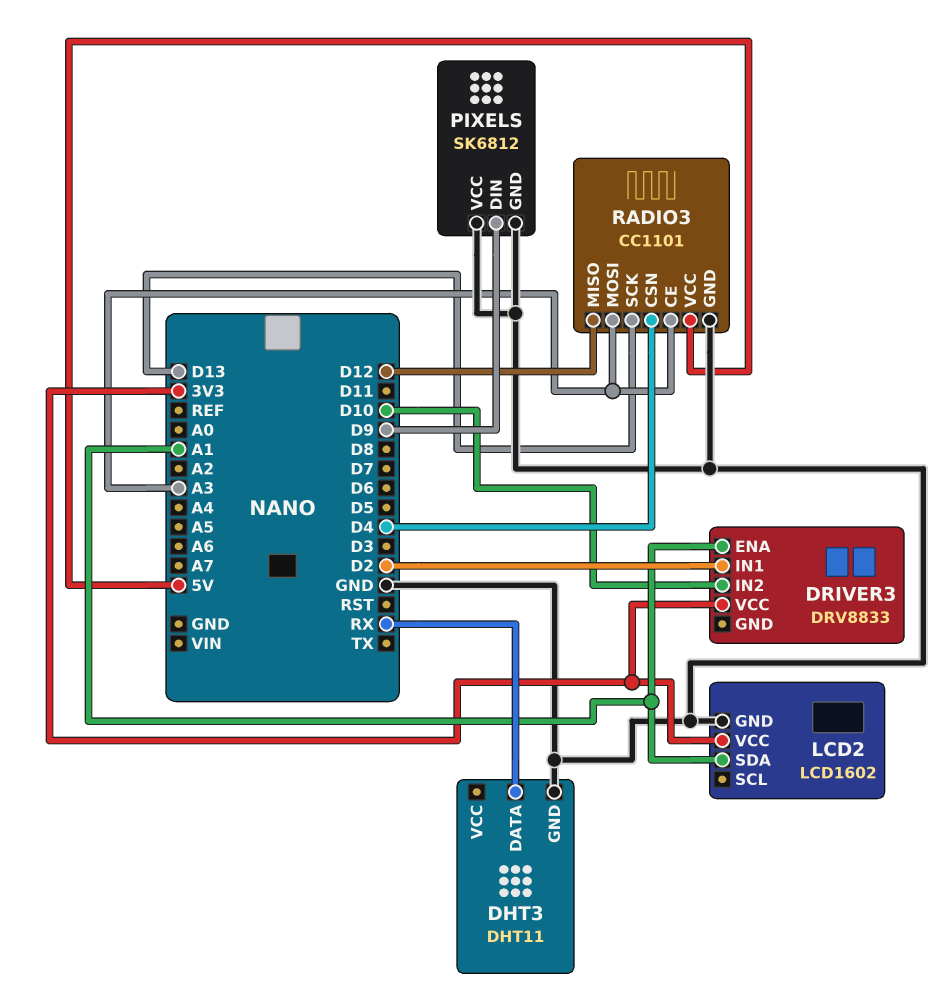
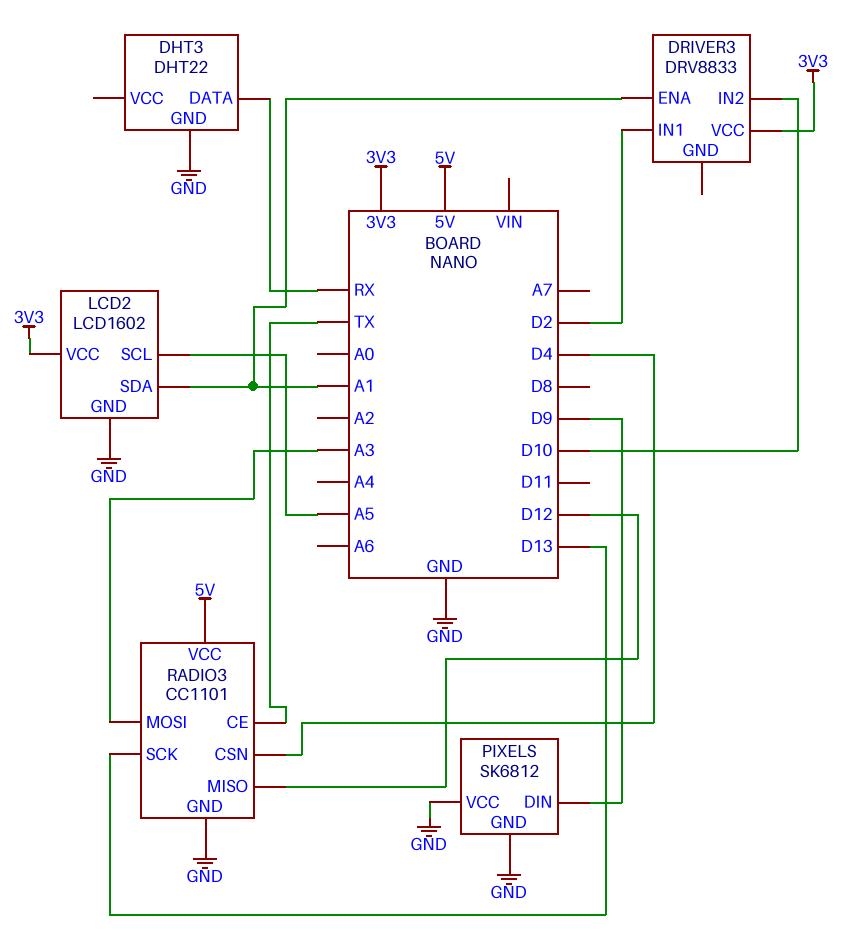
DHT3: DHT11 -> DHT22
LCD2 pin SCL: none -> A5
RADIO3 pin CE: A3 -> TX

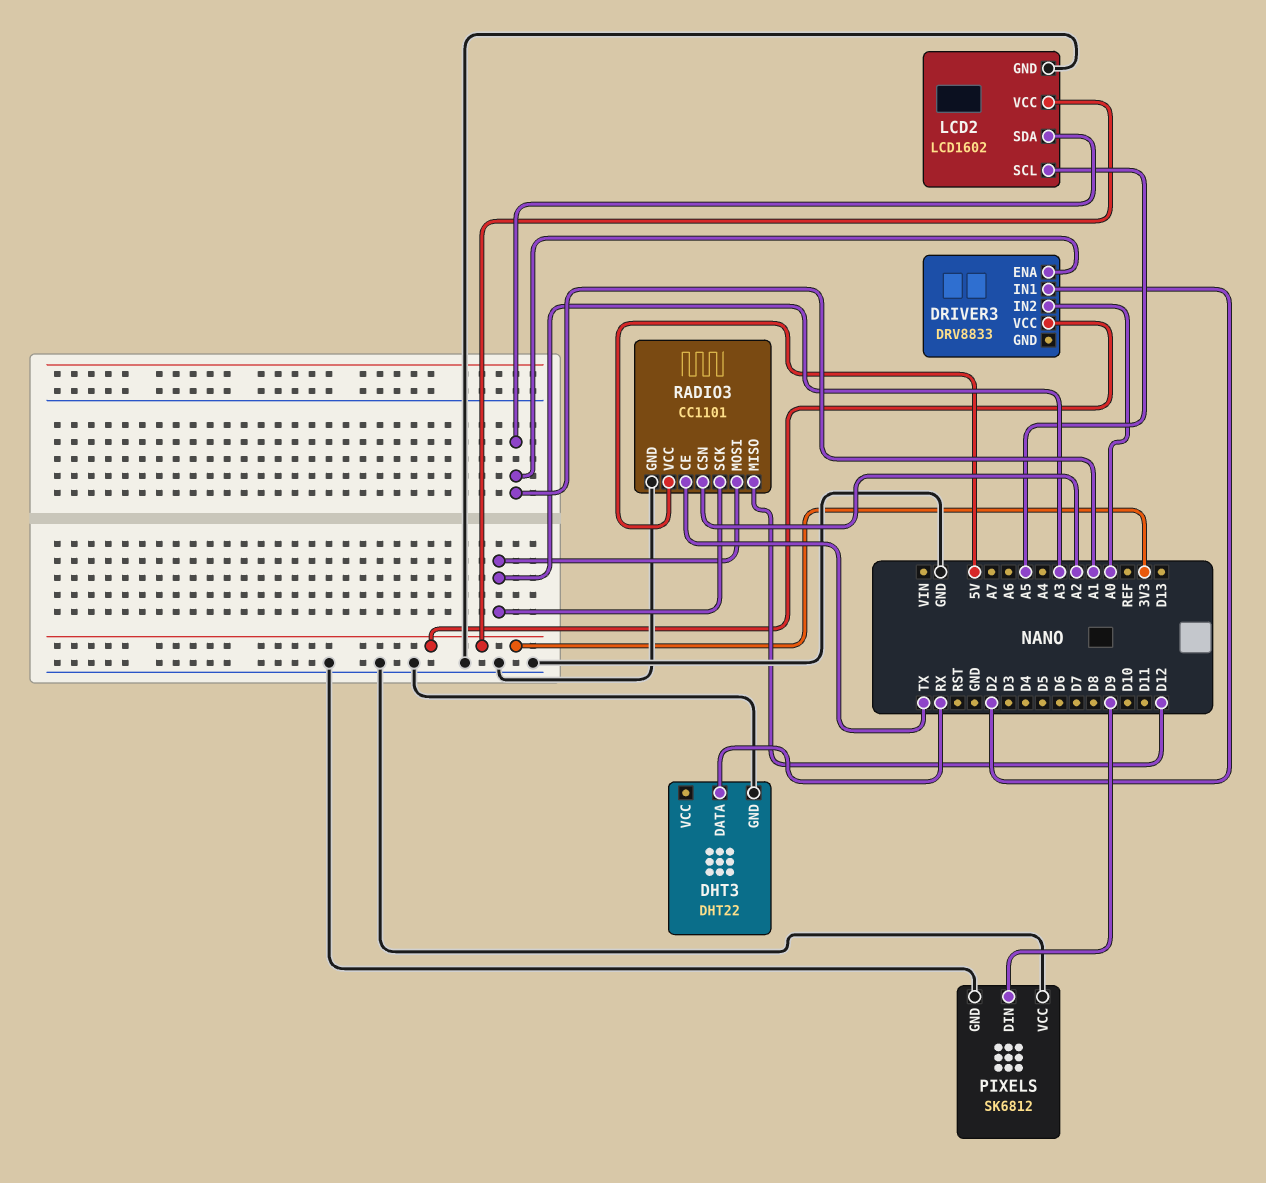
DRIVER3 pin IN2: D10 -> A0
RADIO3 pin CSN: D4 -> A2
RADIO3 pin SCK: D13 -> A3

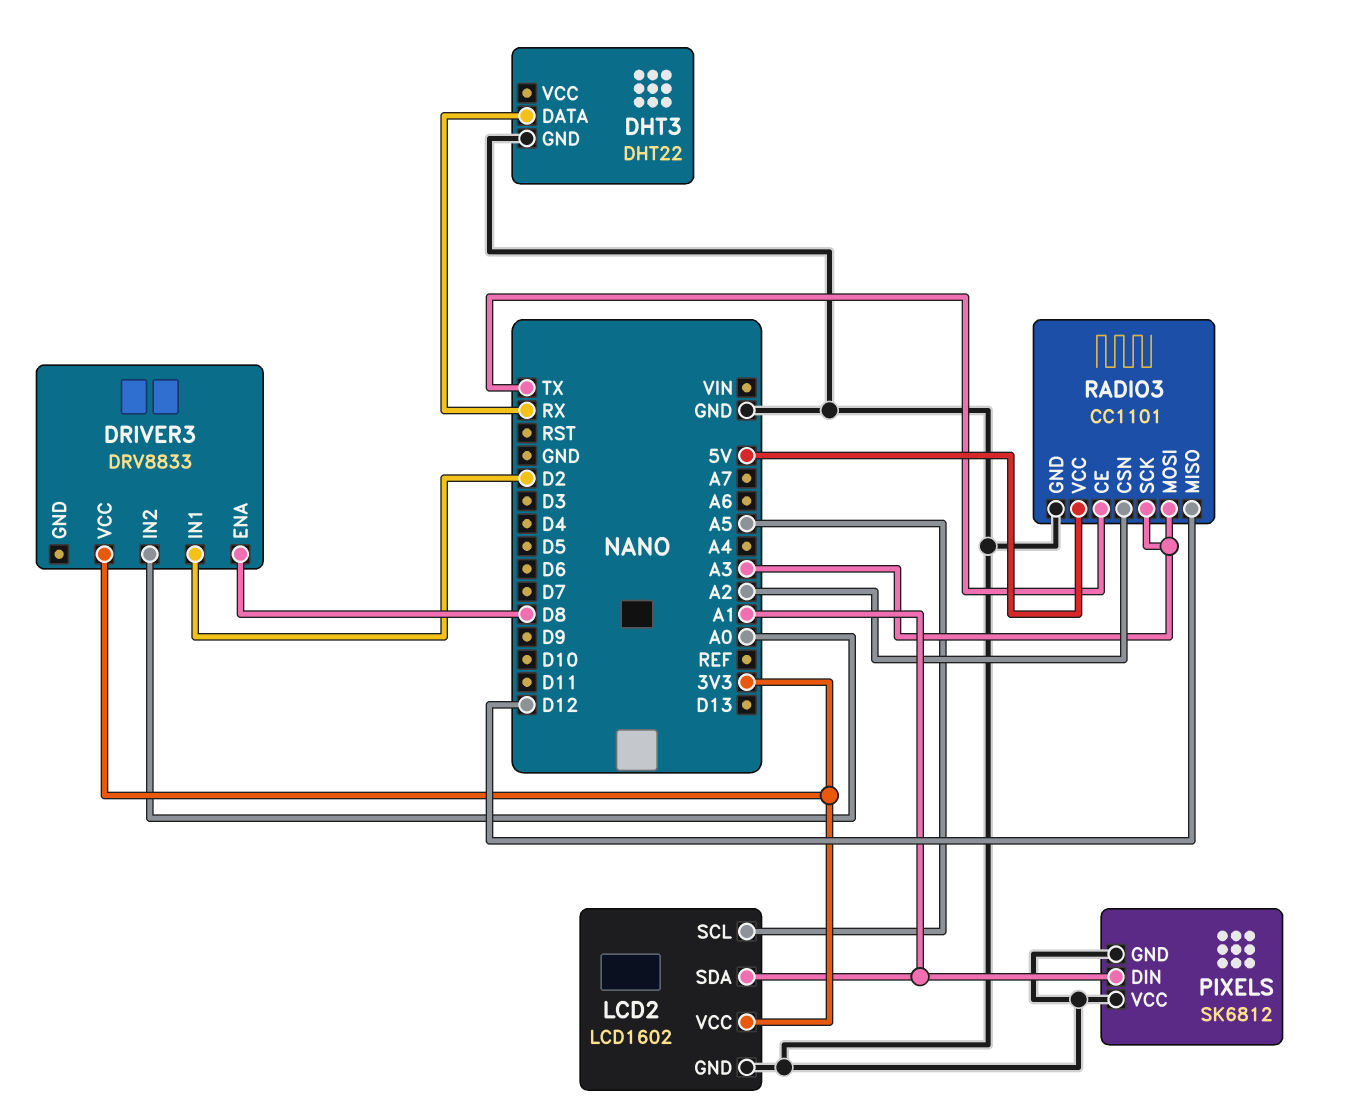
DRIVER3 pin ENA: A1 -> D8
PIXELS pin DIN: D9 -> A1

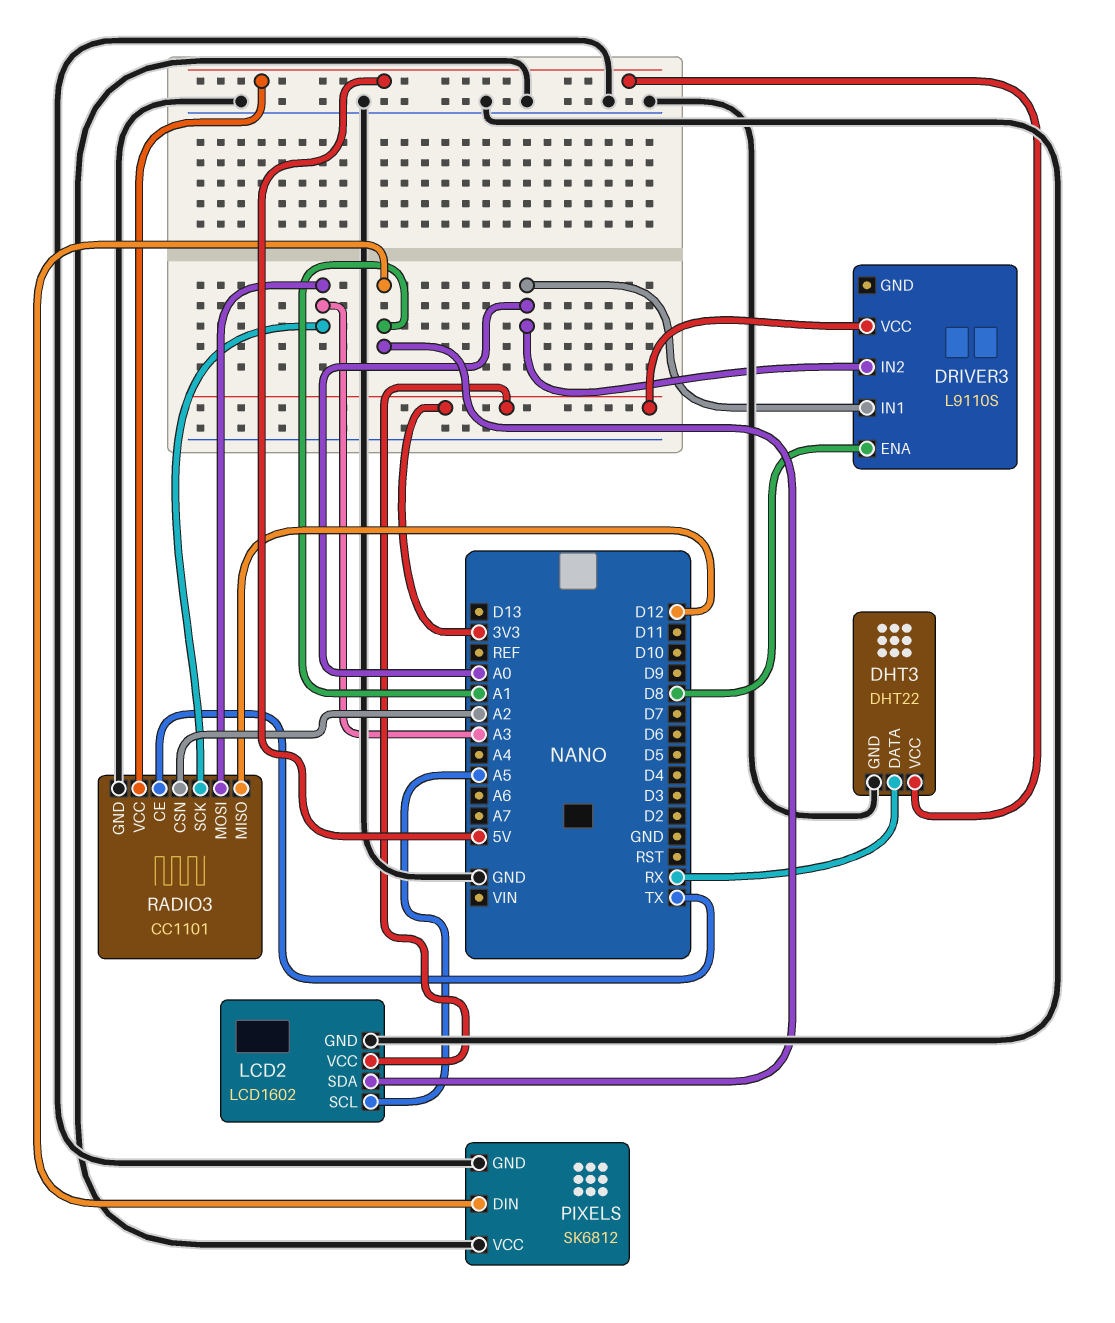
DHT3 pin VCC: none -> 5V
DRIVER3: DRV8833 -> L9110S
DRIVER3 pin IN1: D2 -> A0

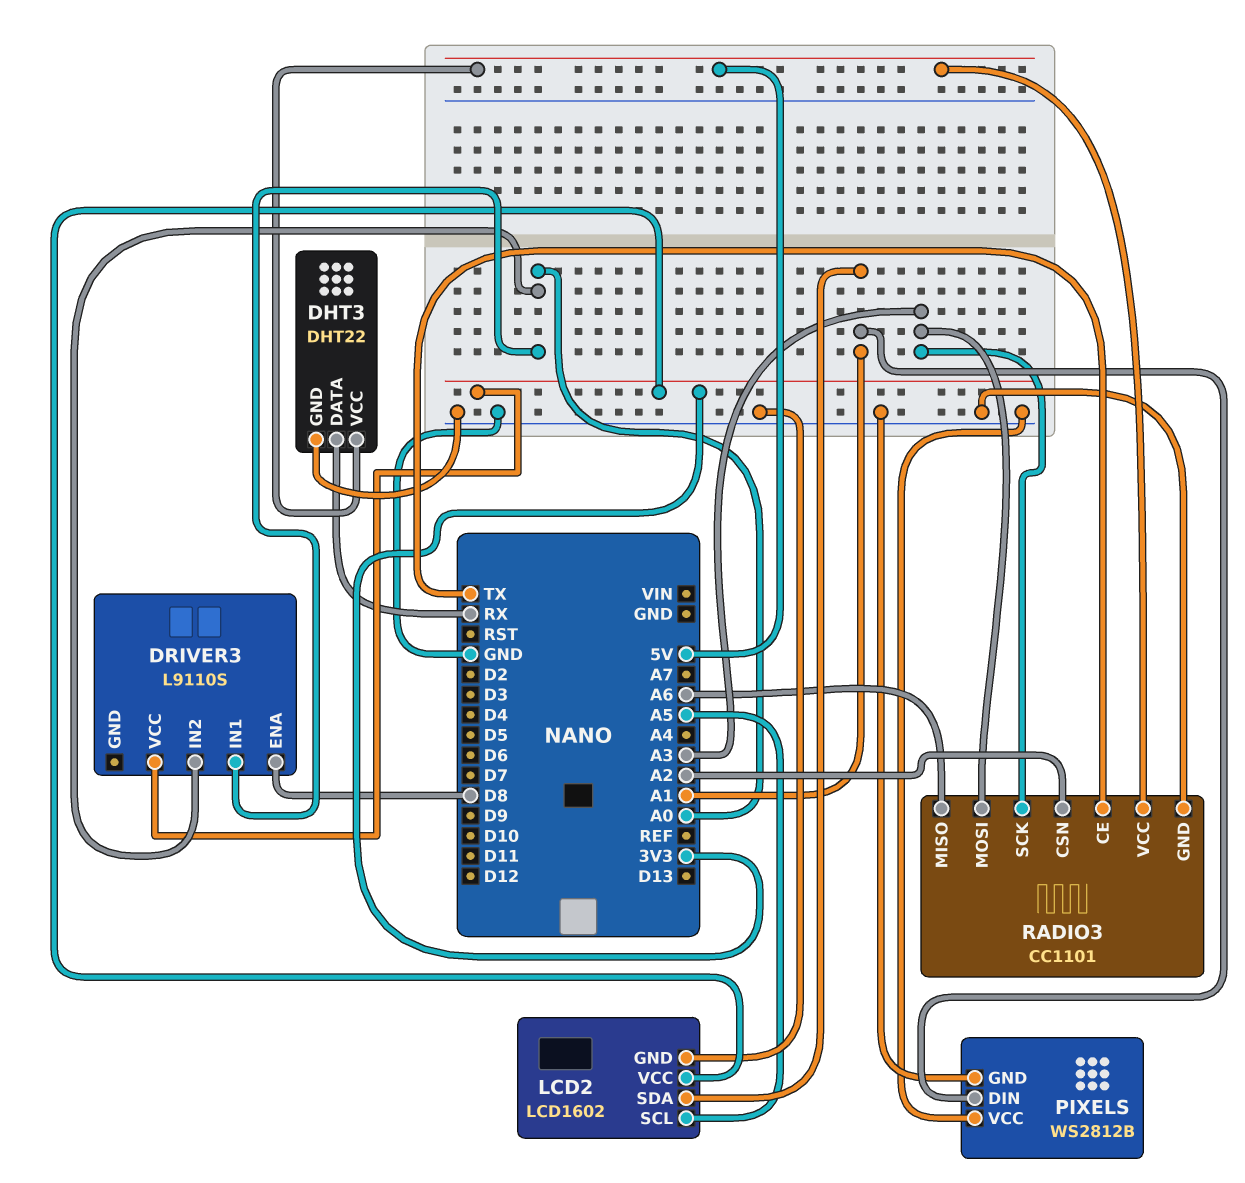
PIXELS: SK6812 -> WS2812B
RADIO3 pin MISO: D12 -> A6

